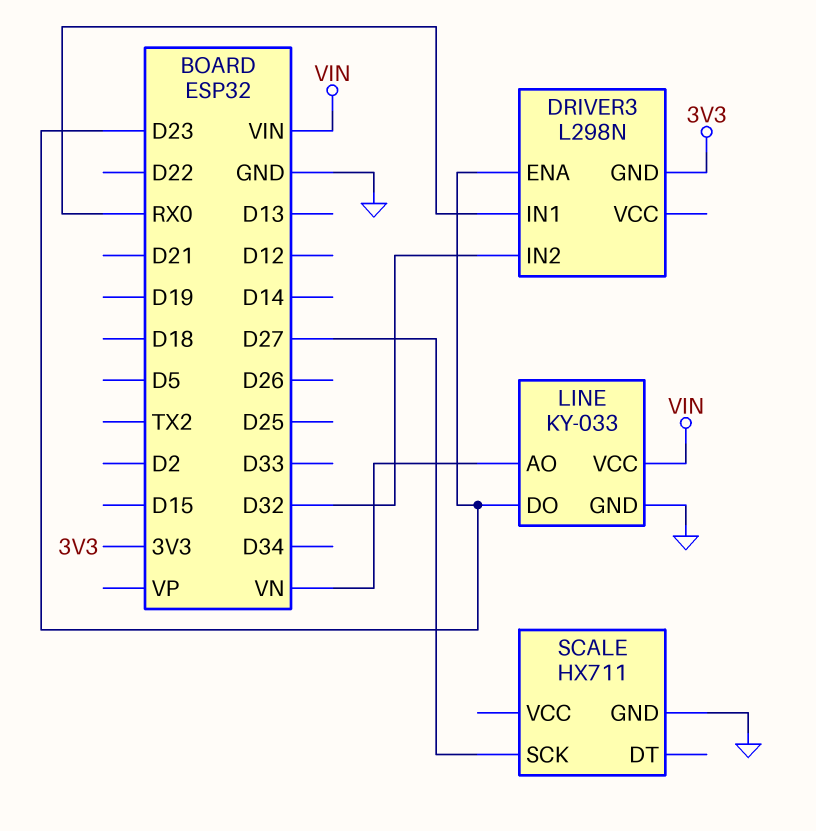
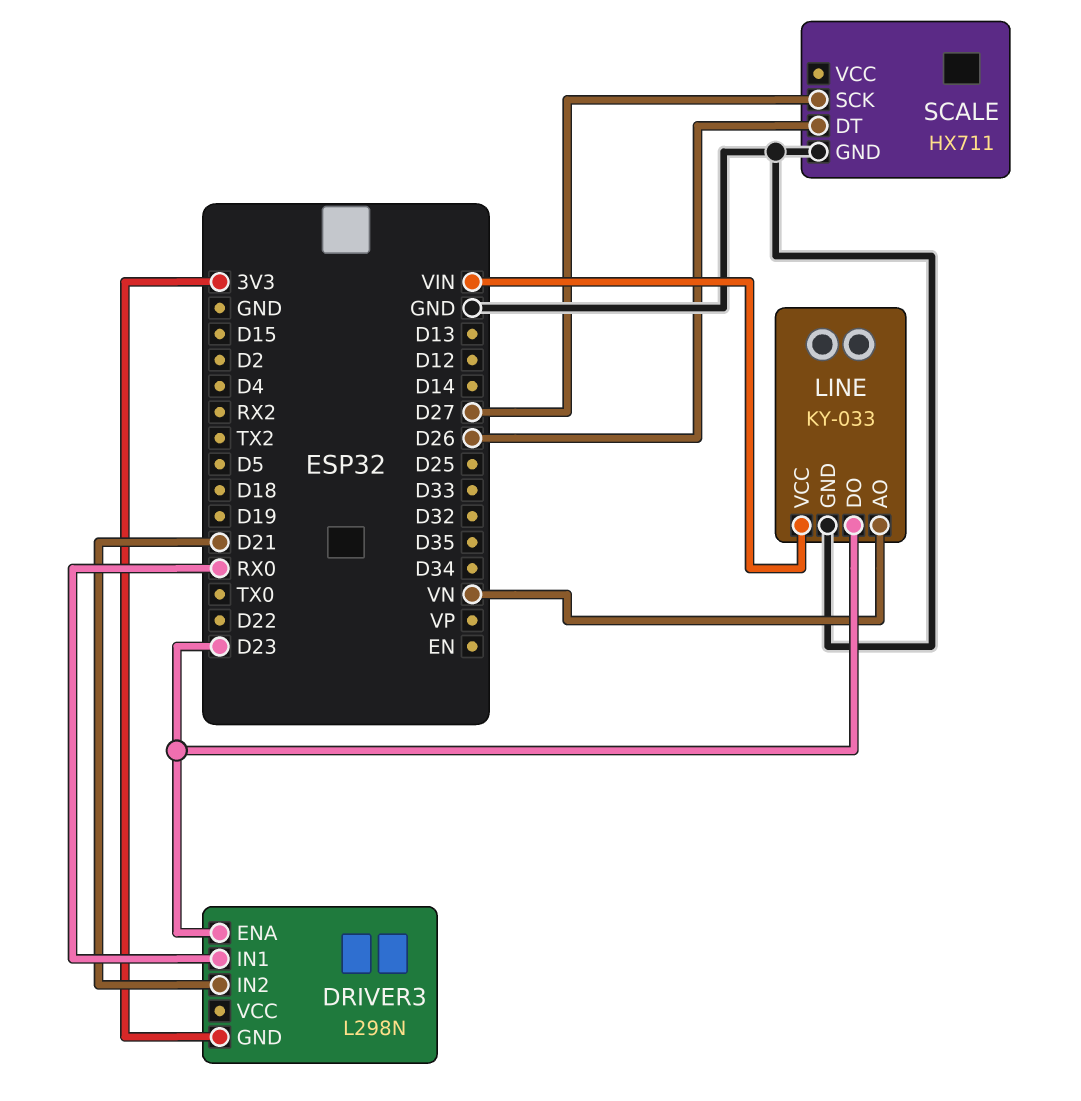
DRIVER3 pin IN2: D32 -> D21
SCALE pin DT: none -> D26

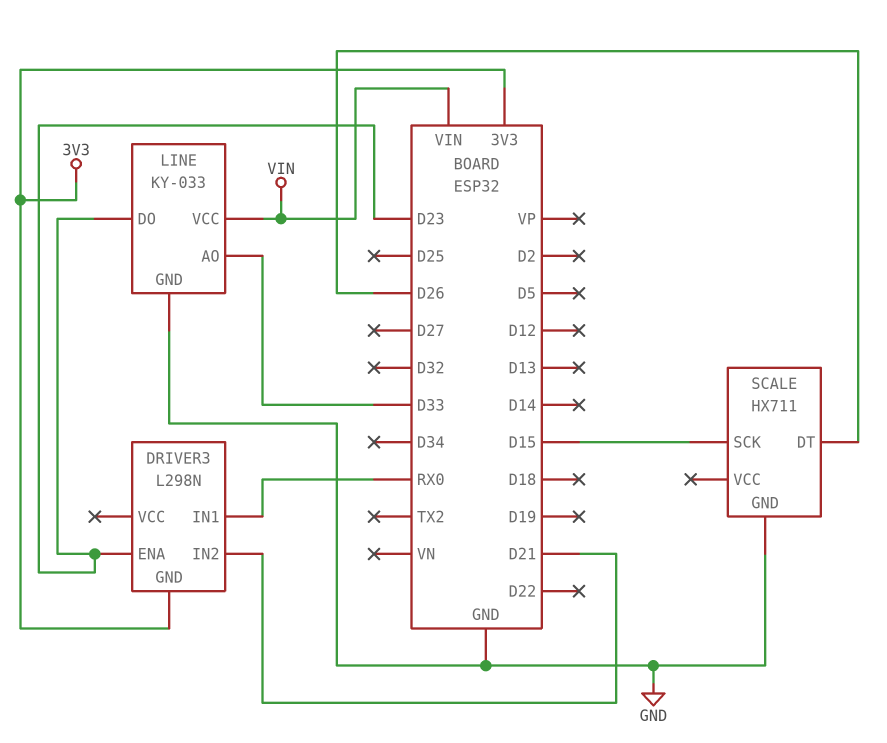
LINE pin AO: VN -> D33
SCALE pin SCK: D27 -> D15

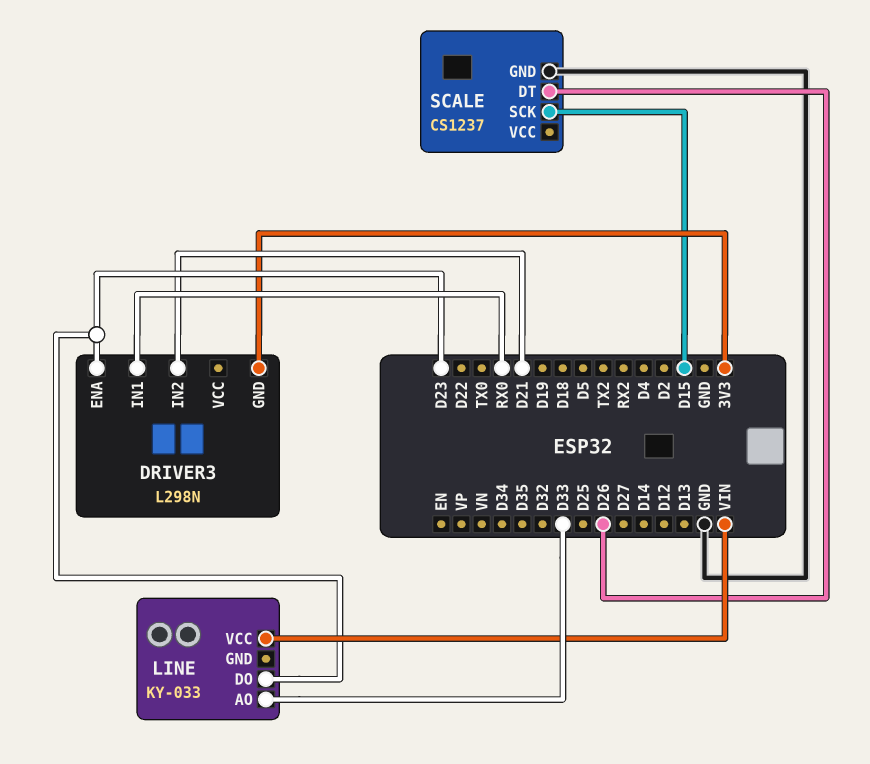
LINE pin GND: GND -> none
SCALE: HX711 -> CS1237

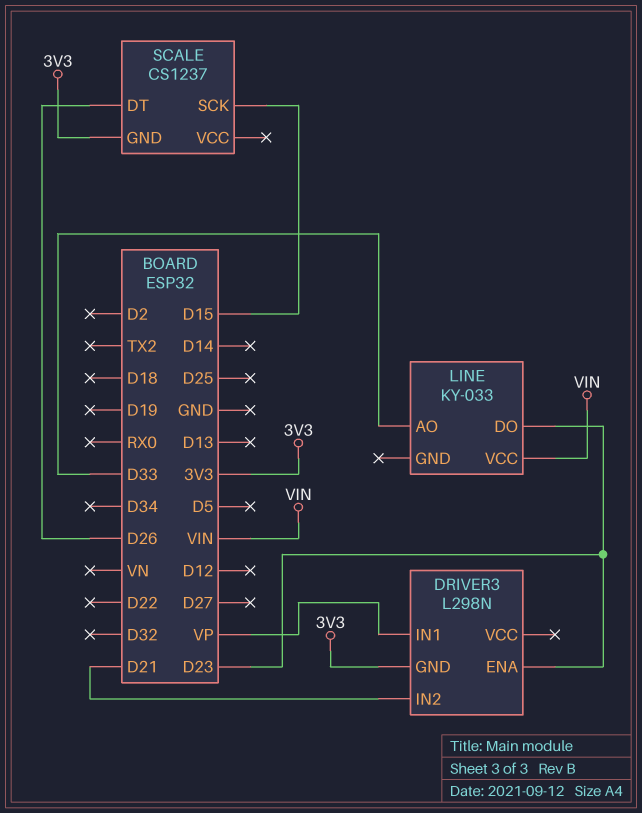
DRIVER3 pin IN1: RX0 -> VP
SCALE pin GND: GND -> 3V3

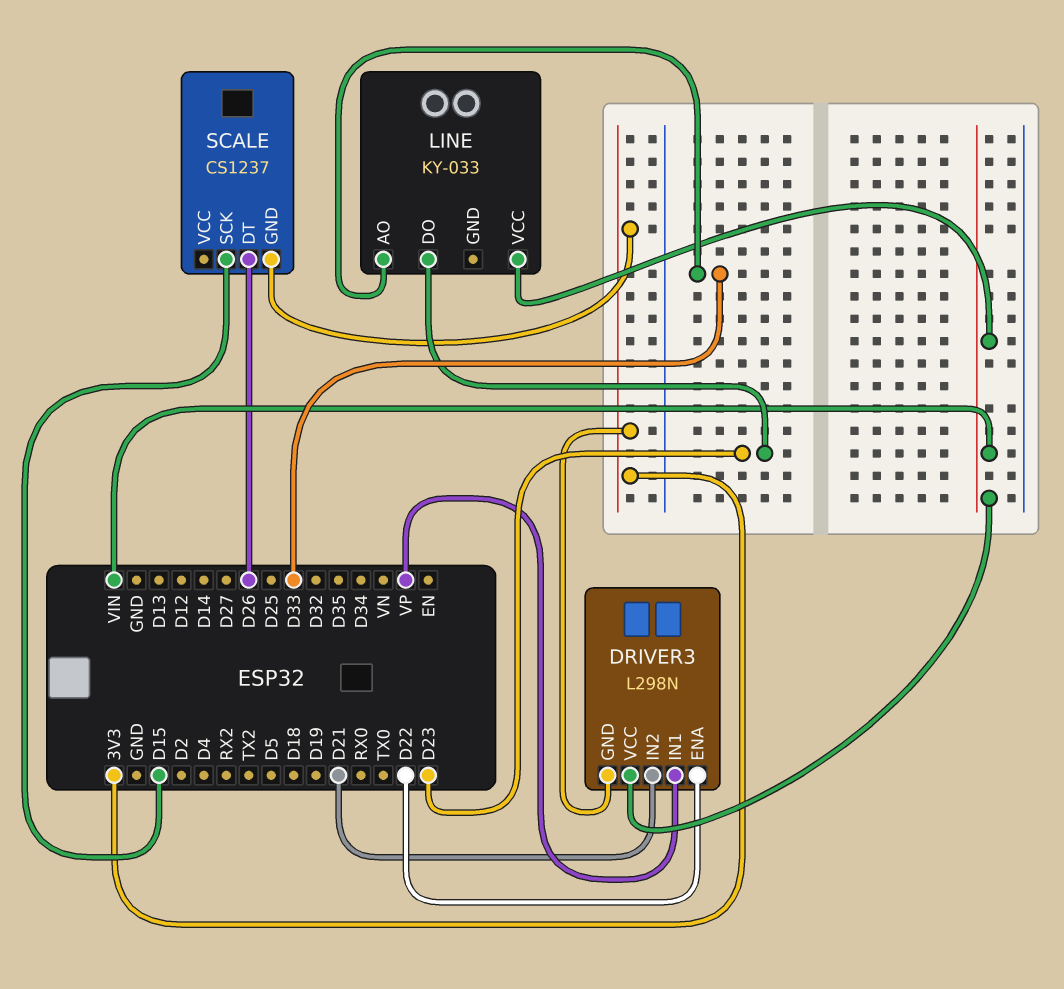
DRIVER3 pin ENA: D23 -> D22
DRIVER3 pin VCC: none -> VIN

